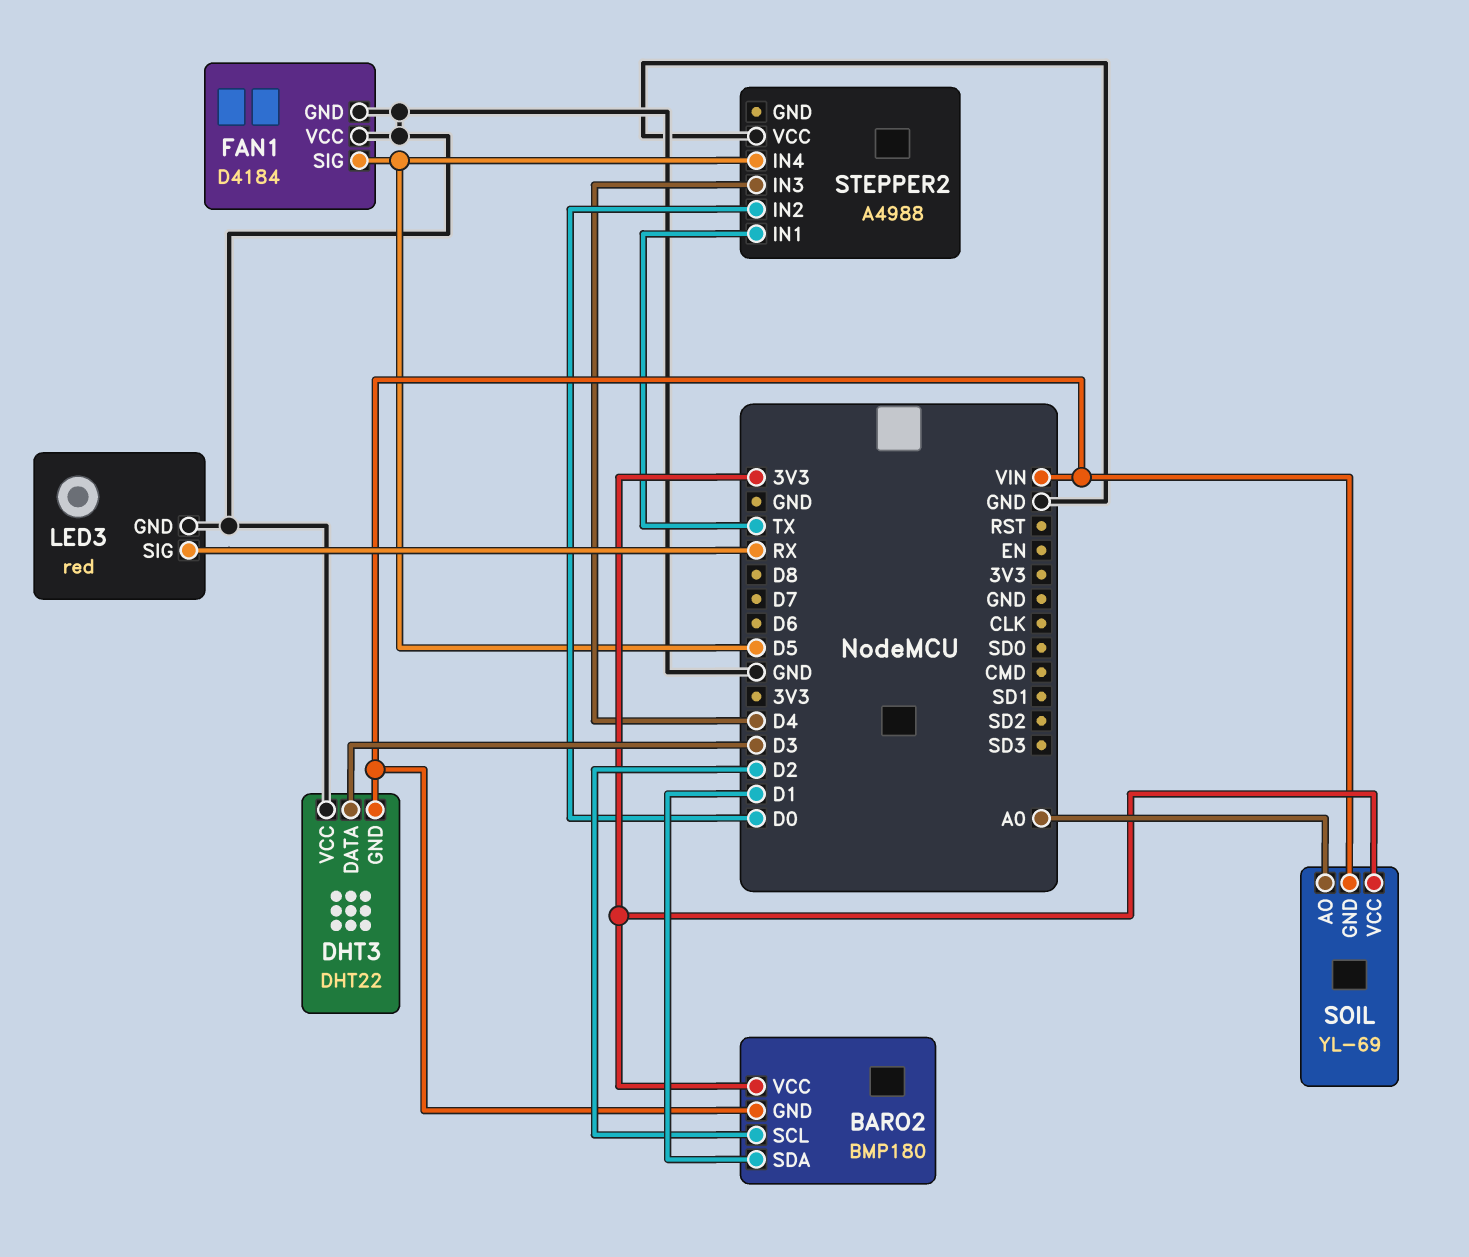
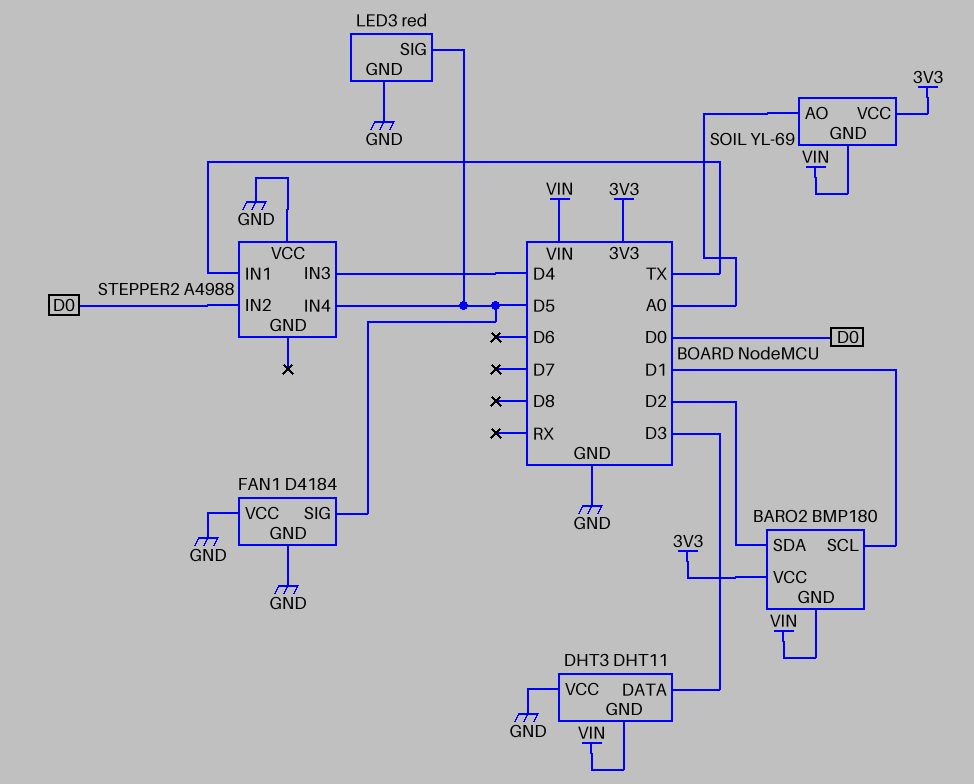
BARO2 pin SCL: D2 -> D1
BARO2 pin SDA: D1 -> D2
DHT3: DHT22 -> DHT11
LED3 pin SIG: RX -> D5

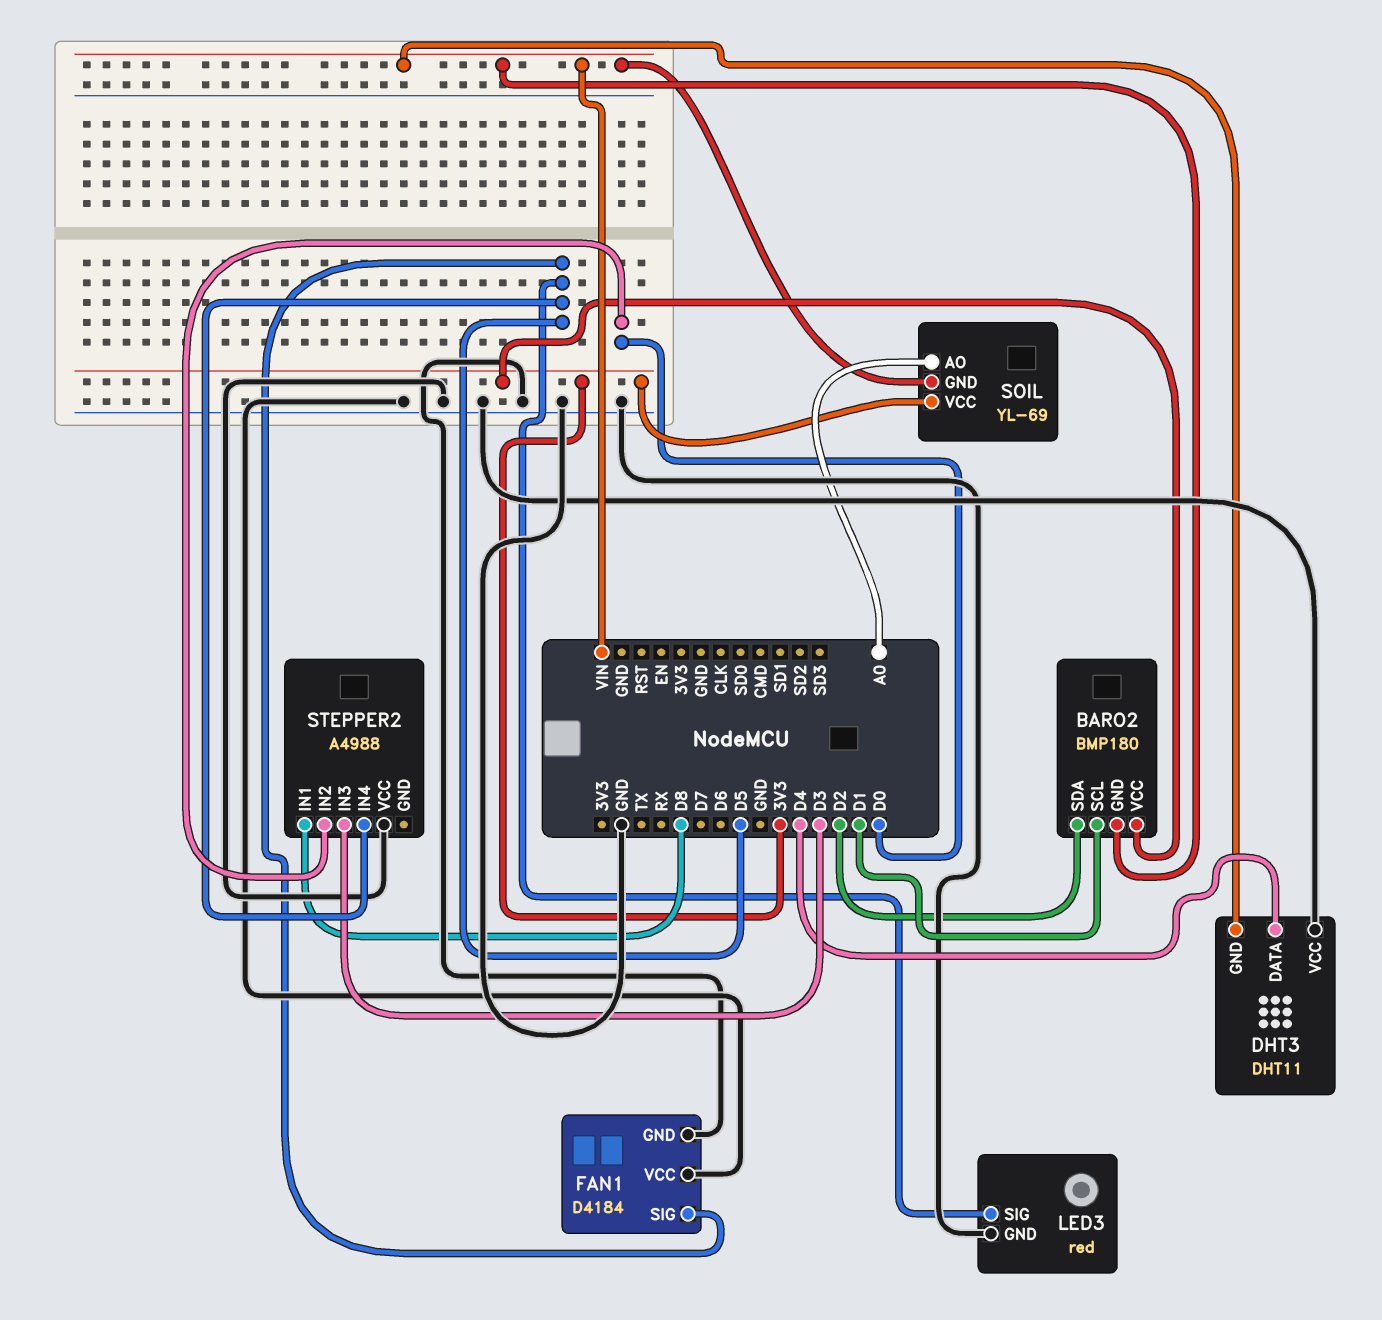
DHT3 pin DATA: D3 -> D4
STEPPER2 pin IN1: TX -> D8
STEPPER2 pin IN3: D4 -> D3

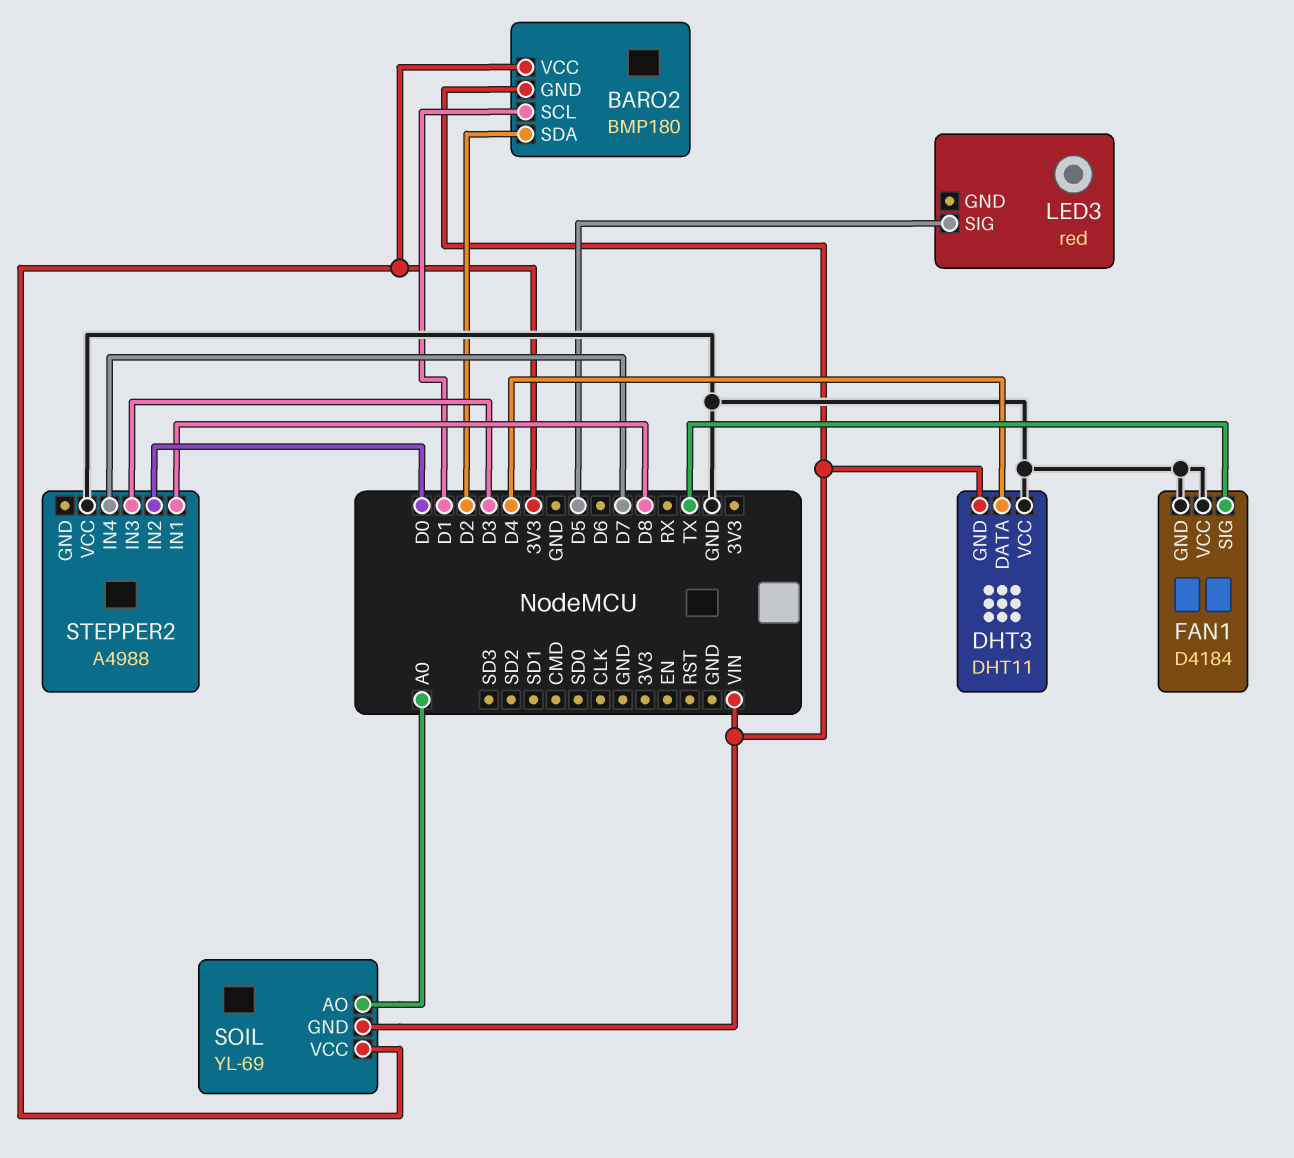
FAN1 pin SIG: D5 -> TX
LED3 pin GND: GND -> none
STEPPER2 pin IN4: D5 -> D7

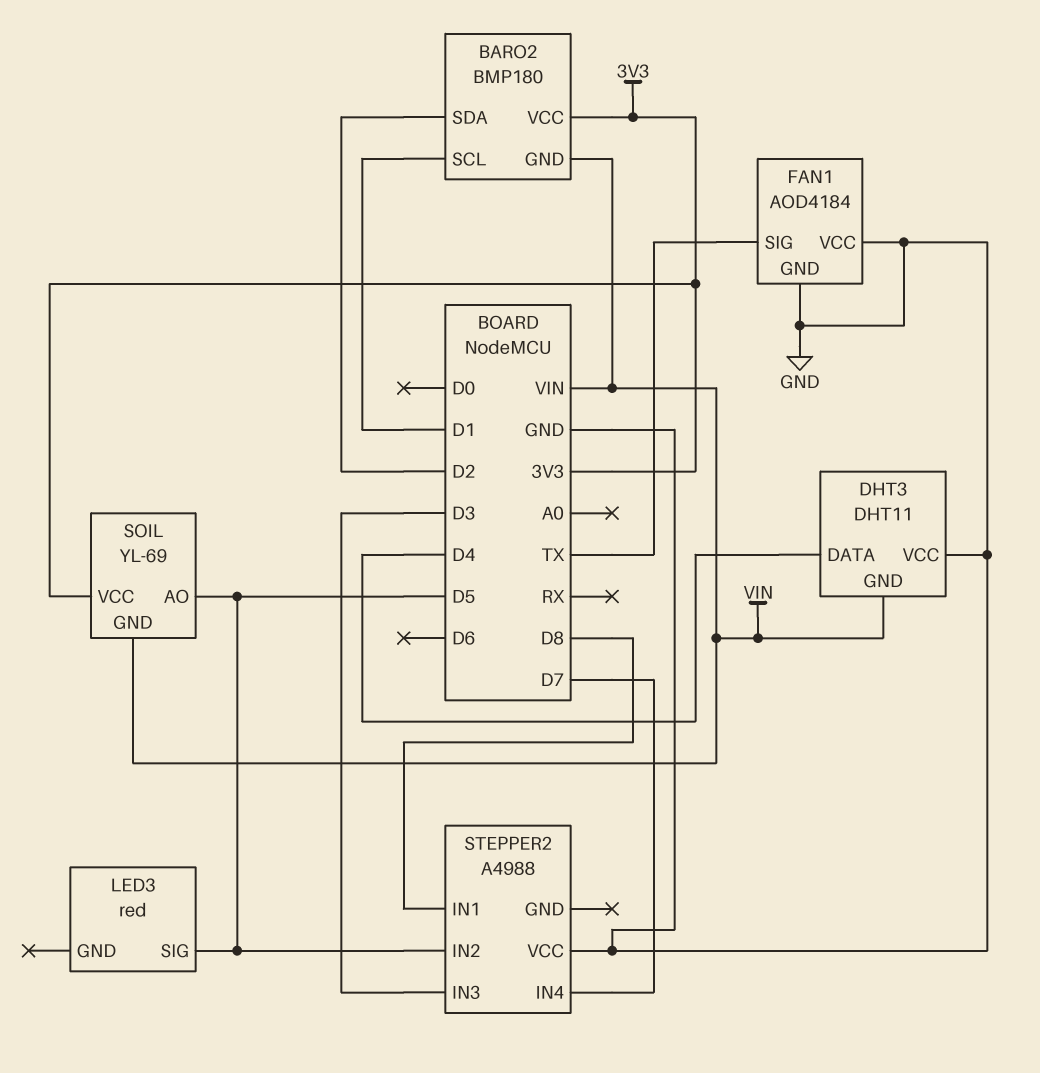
FAN1: D4184 -> AOD4184
SOIL pin AO: A0 -> D5
STEPPER2 pin IN2: D0 -> D5

